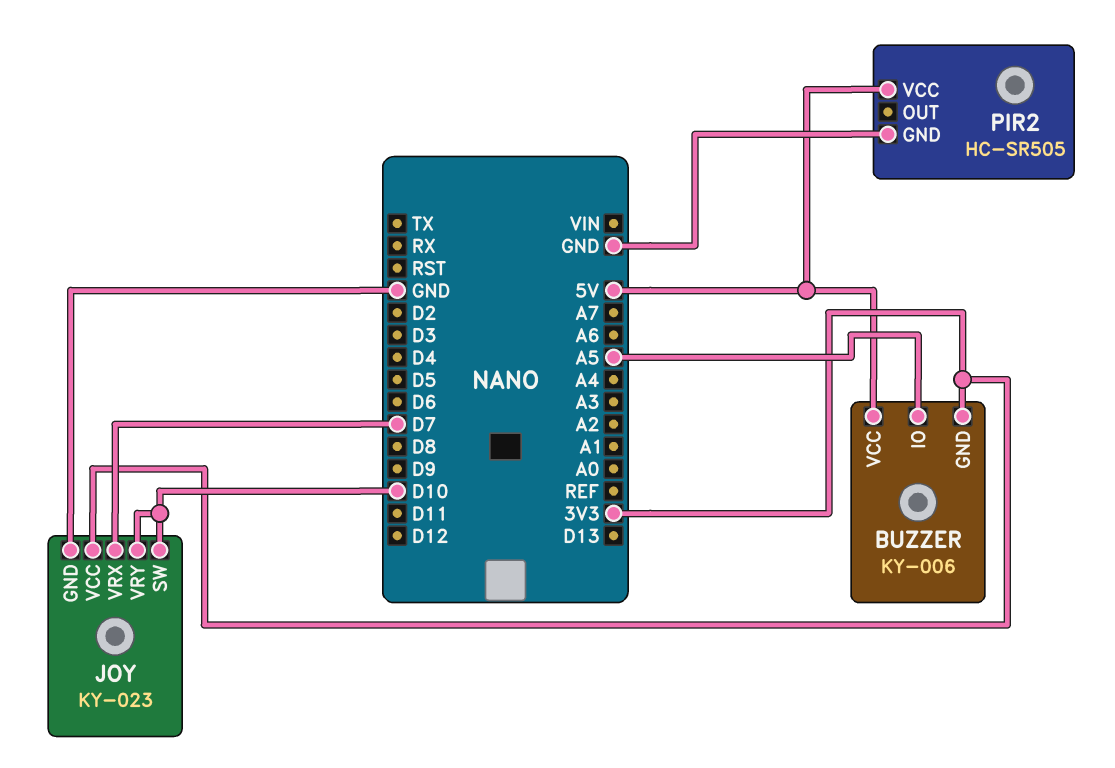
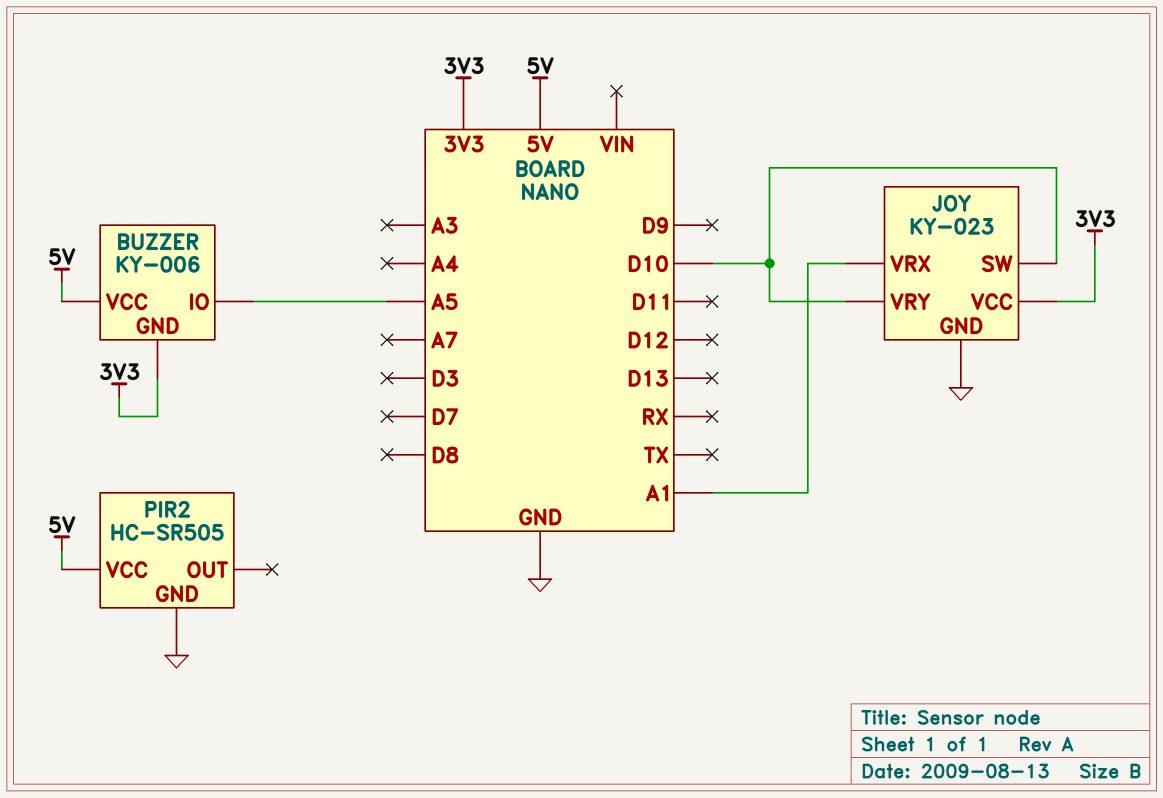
JOY pin VRX: D7 -> A1

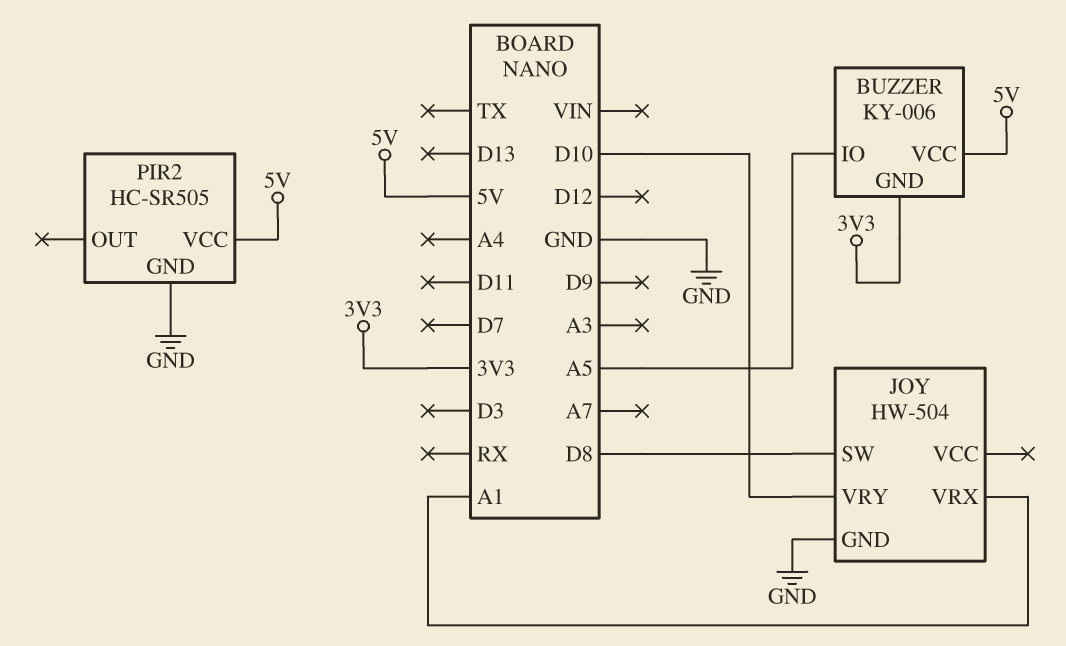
JOY: KY-023 -> HW-504
JOY pin SW: D10 -> D8
JOY pin VCC: 3V3 -> none

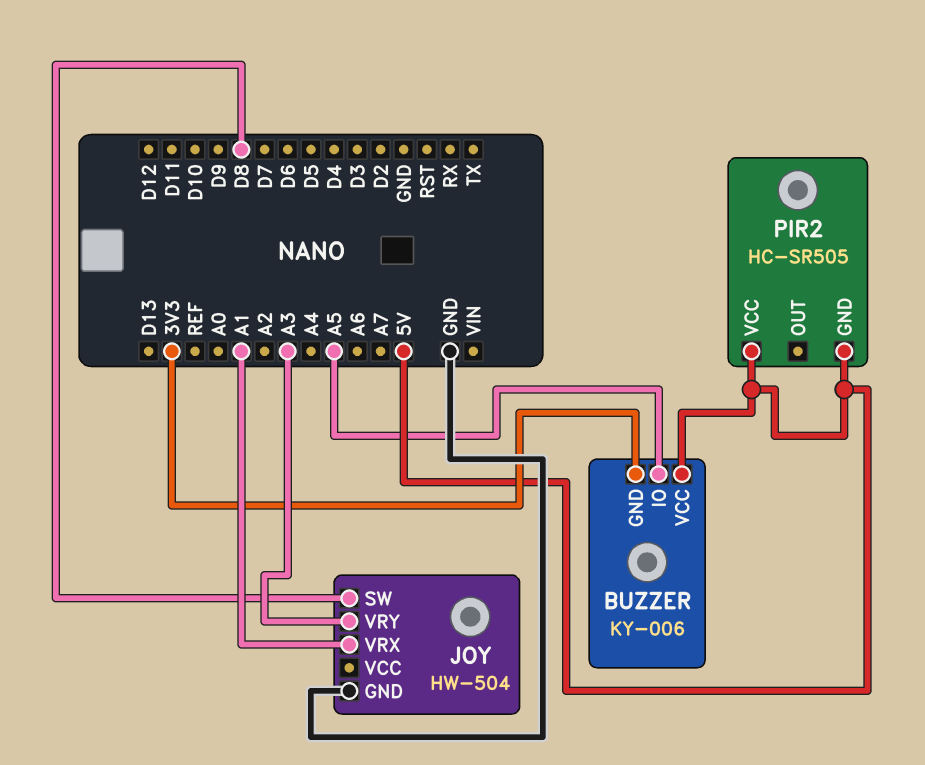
JOY pin VRY: D10 -> A3
PIR2 pin GND: GND -> 5V

